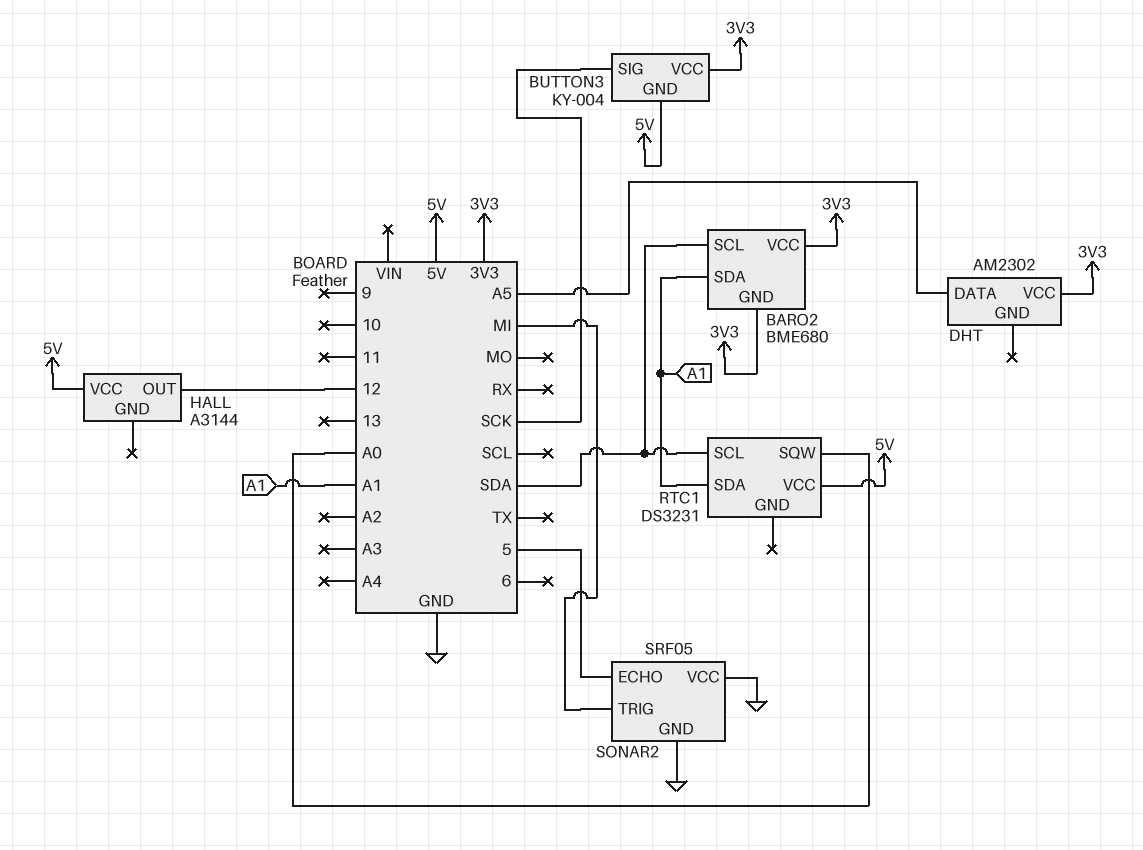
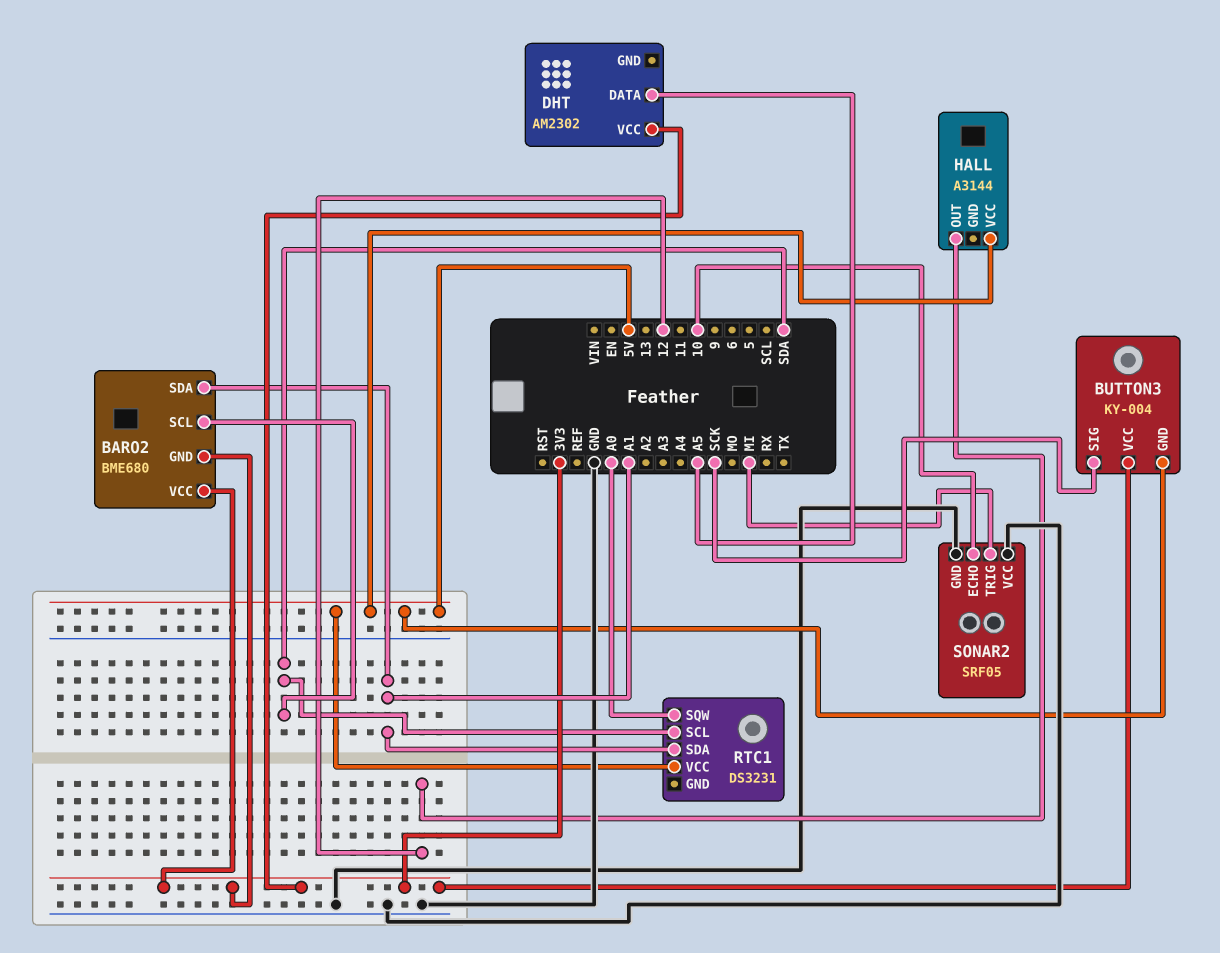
SONAR2 pin ECHO: 5 -> 10

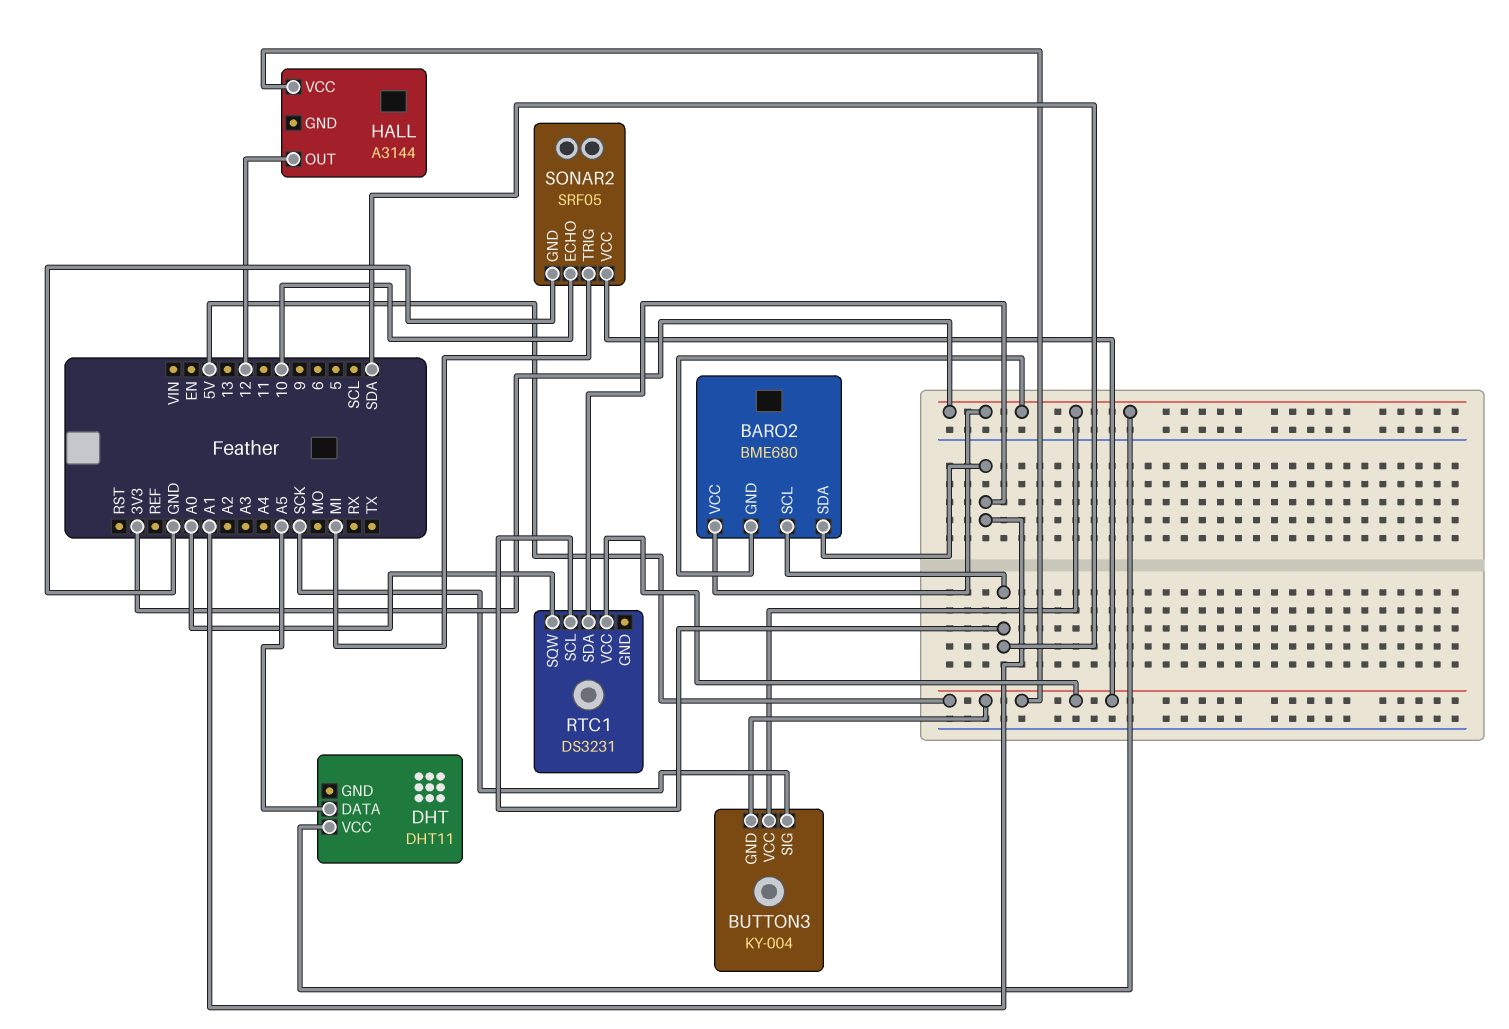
DHT: AM2302 -> DHT11
SONAR2 pin VCC: GND -> 5V

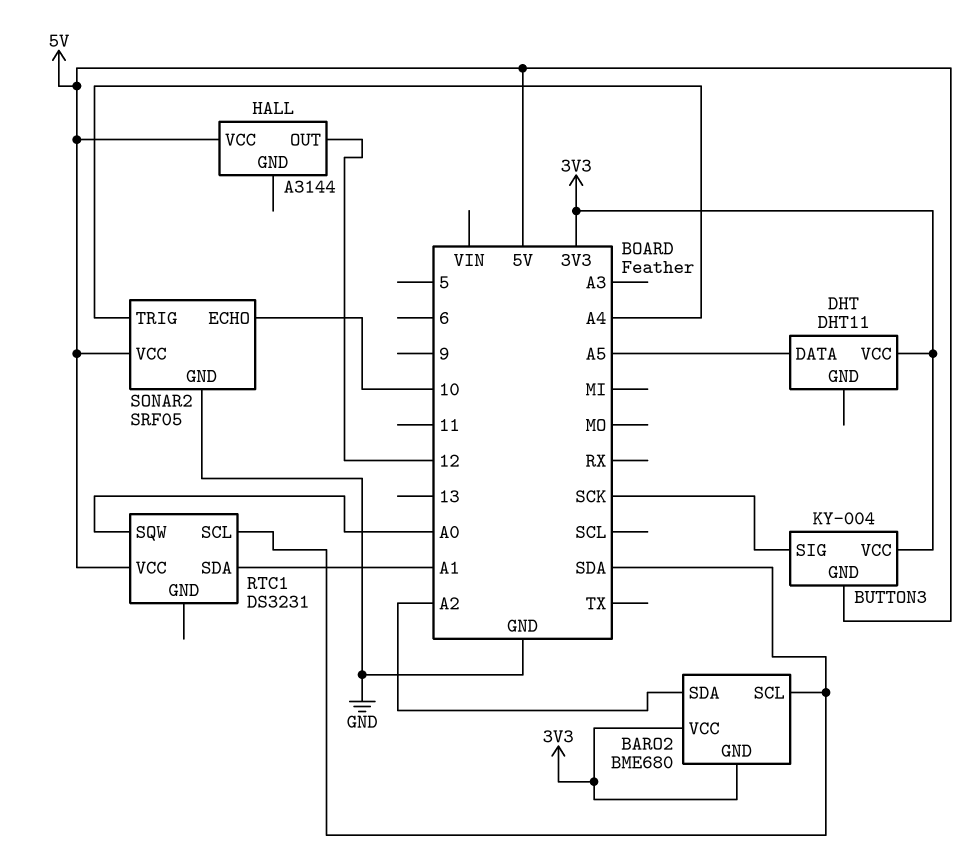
BARO2 pin SDA: A1 -> A2
SONAR2 pin TRIG: MI -> A4

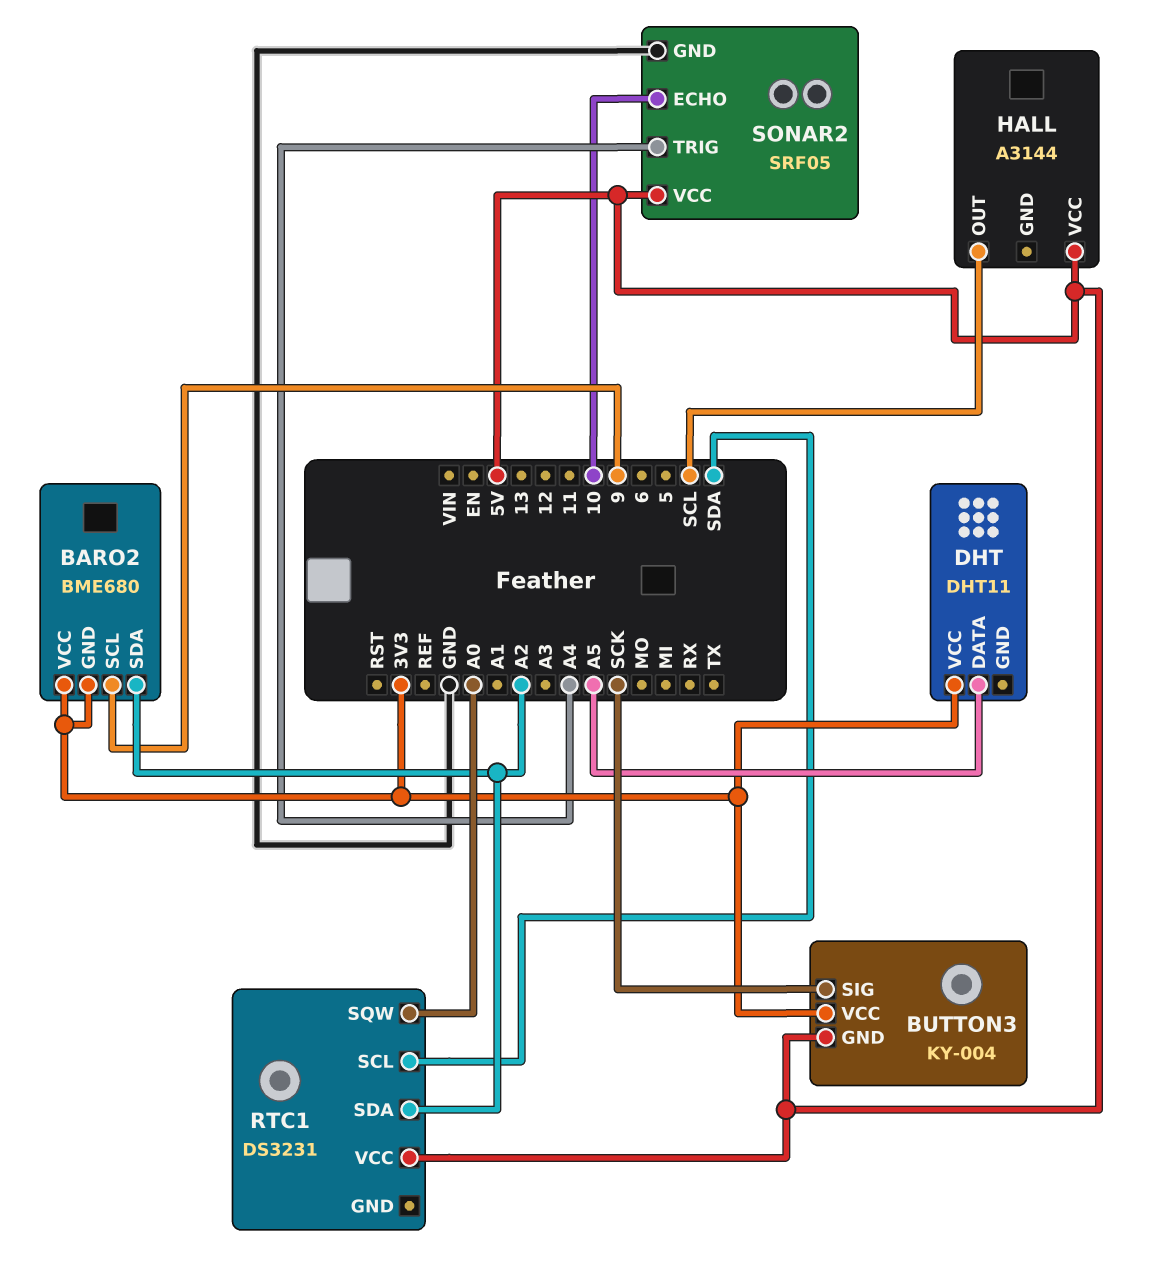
BARO2 pin SCL: SDA -> 9
HALL pin OUT: 12 -> SCL
RTC1 pin SDA: A1 -> A2

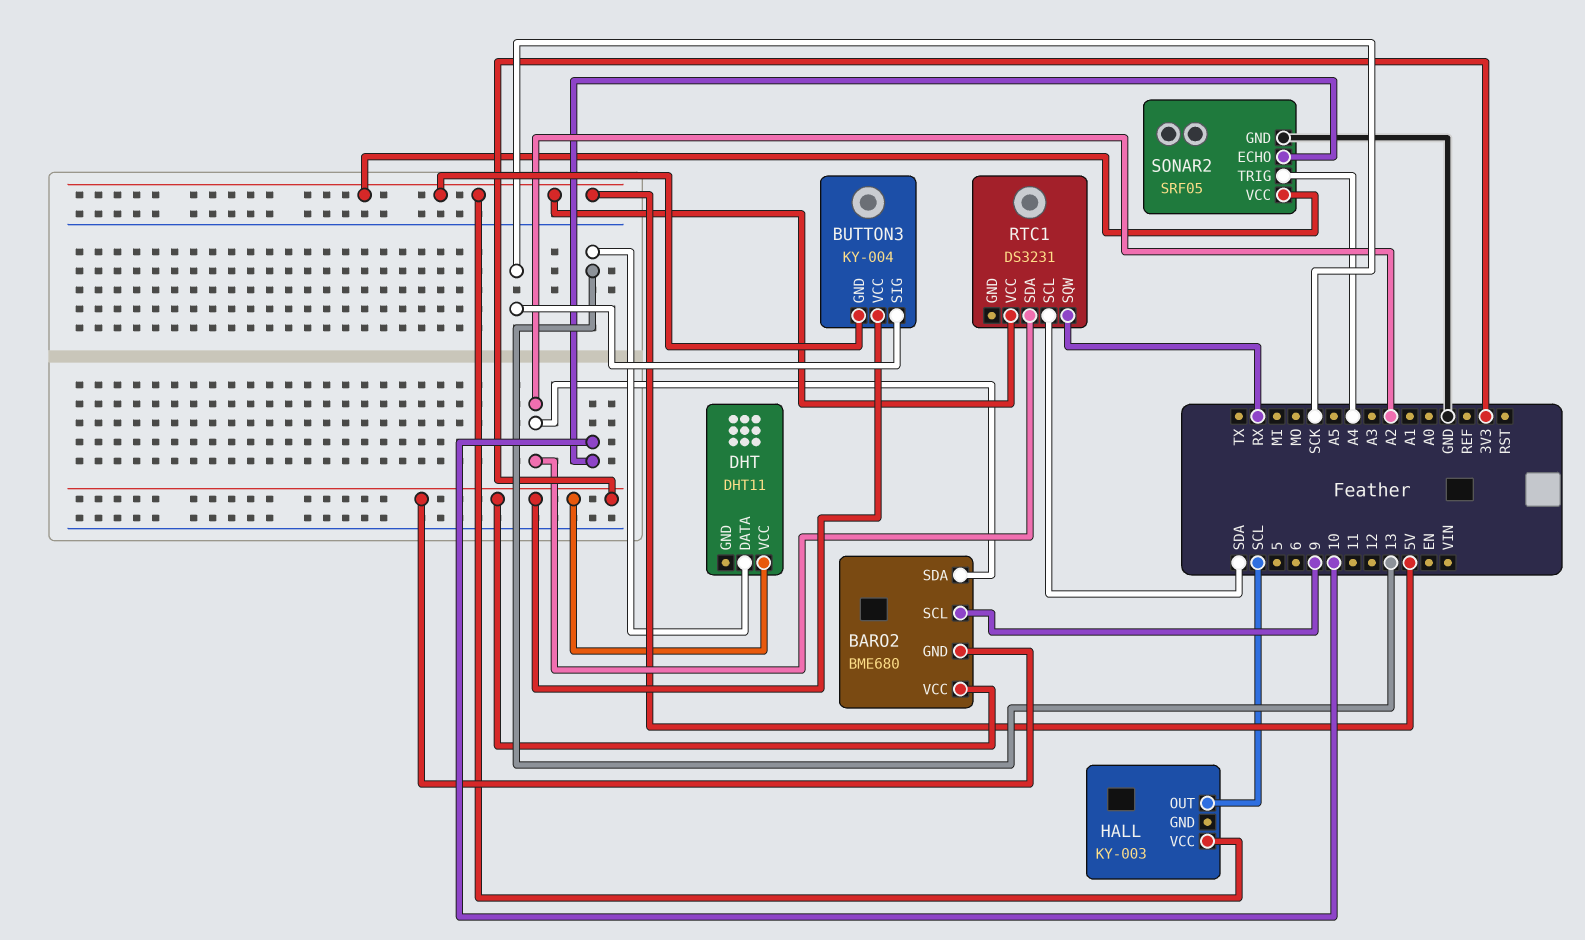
DHT pin DATA: A5 -> 13
HALL: A3144 -> KY-003
RTC1 pin SQW: A0 -> RX

